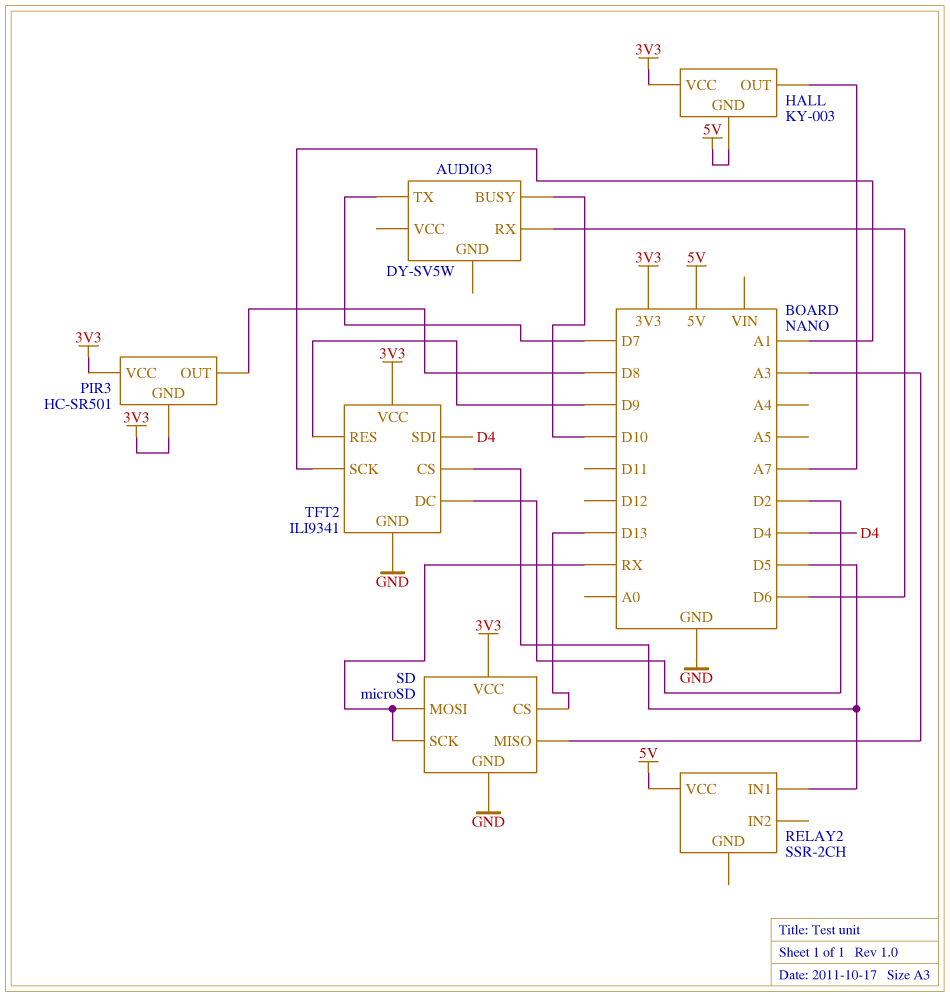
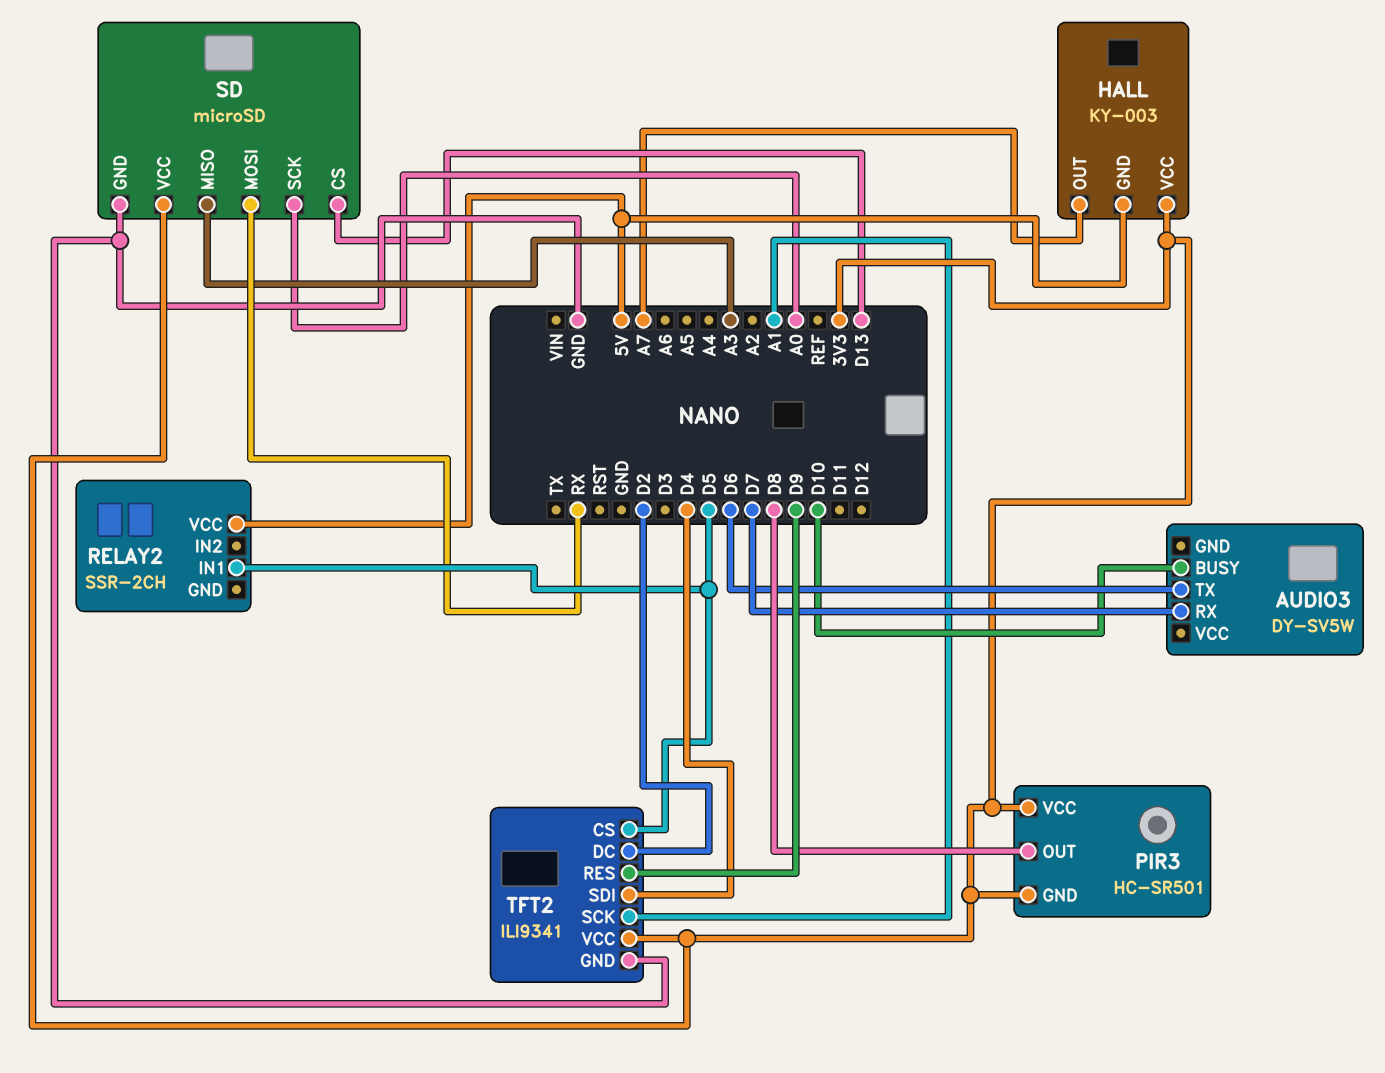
AUDIO3 pin RX: D6 -> D7
AUDIO3 pin TX: D7 -> D6
SD pin SCK: RX -> A0

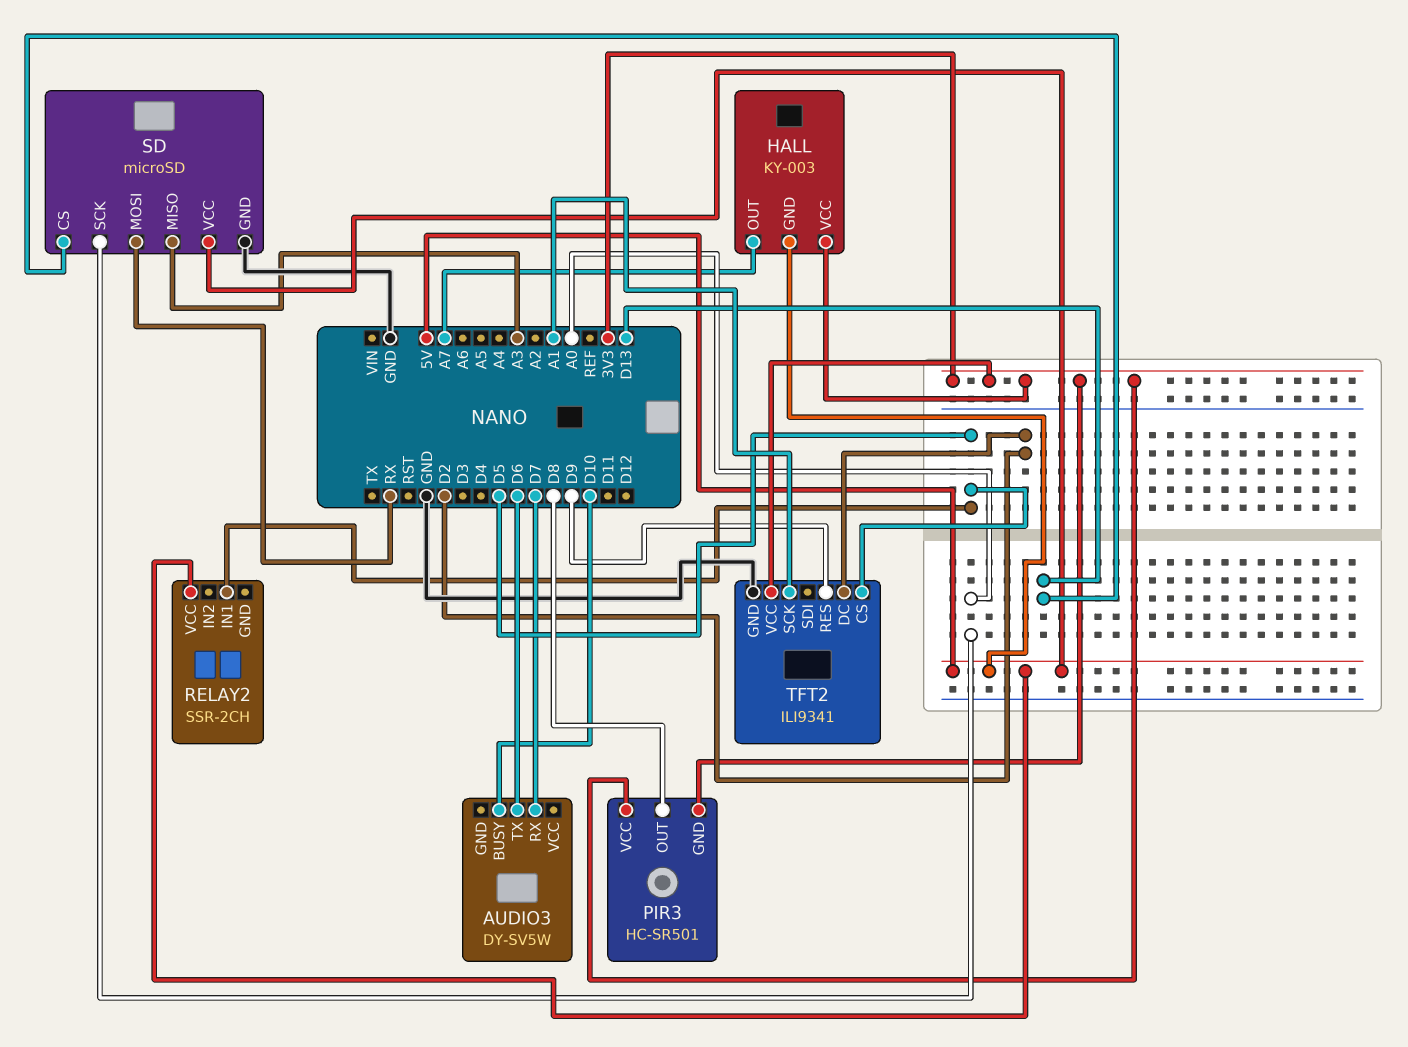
SD pin VCC: 3V3 -> 5V
TFT2 pin SDI: D4 -> none

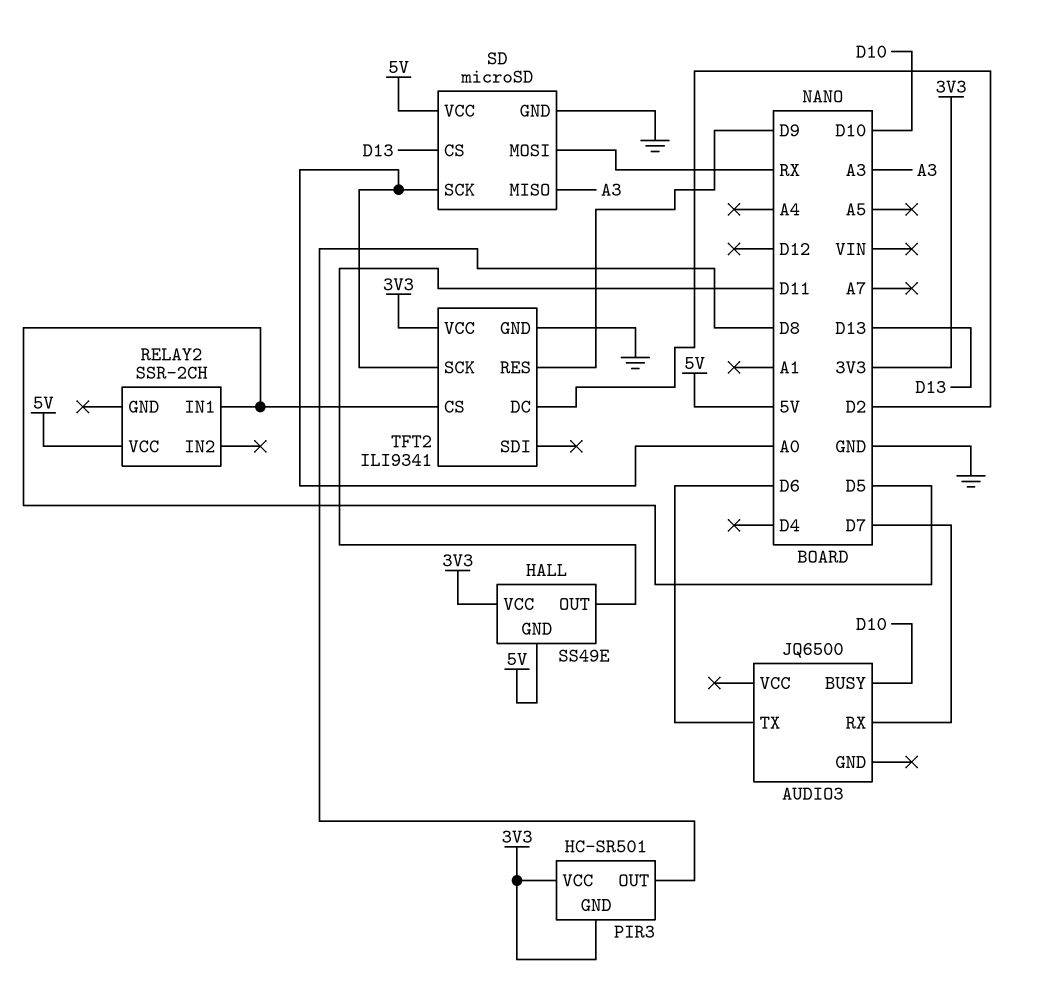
AUDIO3: DY-SV5W -> JQ6500
HALL: KY-003 -> SS49E
HALL pin OUT: A7 -> D11
TFT2 pin SCK: A1 -> A0

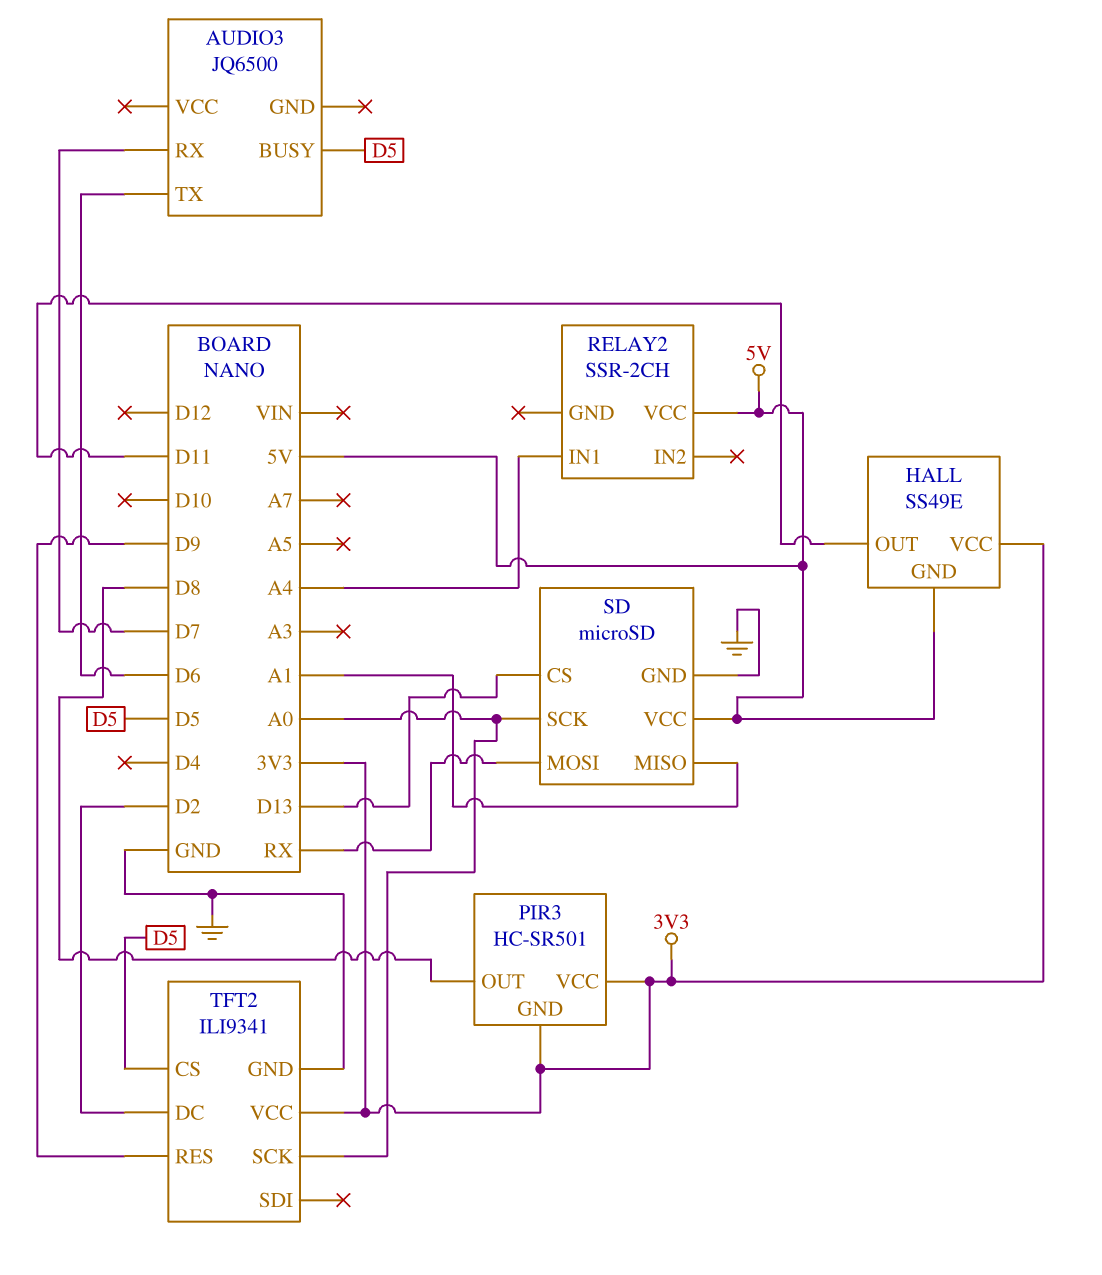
AUDIO3 pin BUSY: D10 -> D5
RELAY2 pin IN1: D5 -> A4
SD pin MISO: A3 -> A1

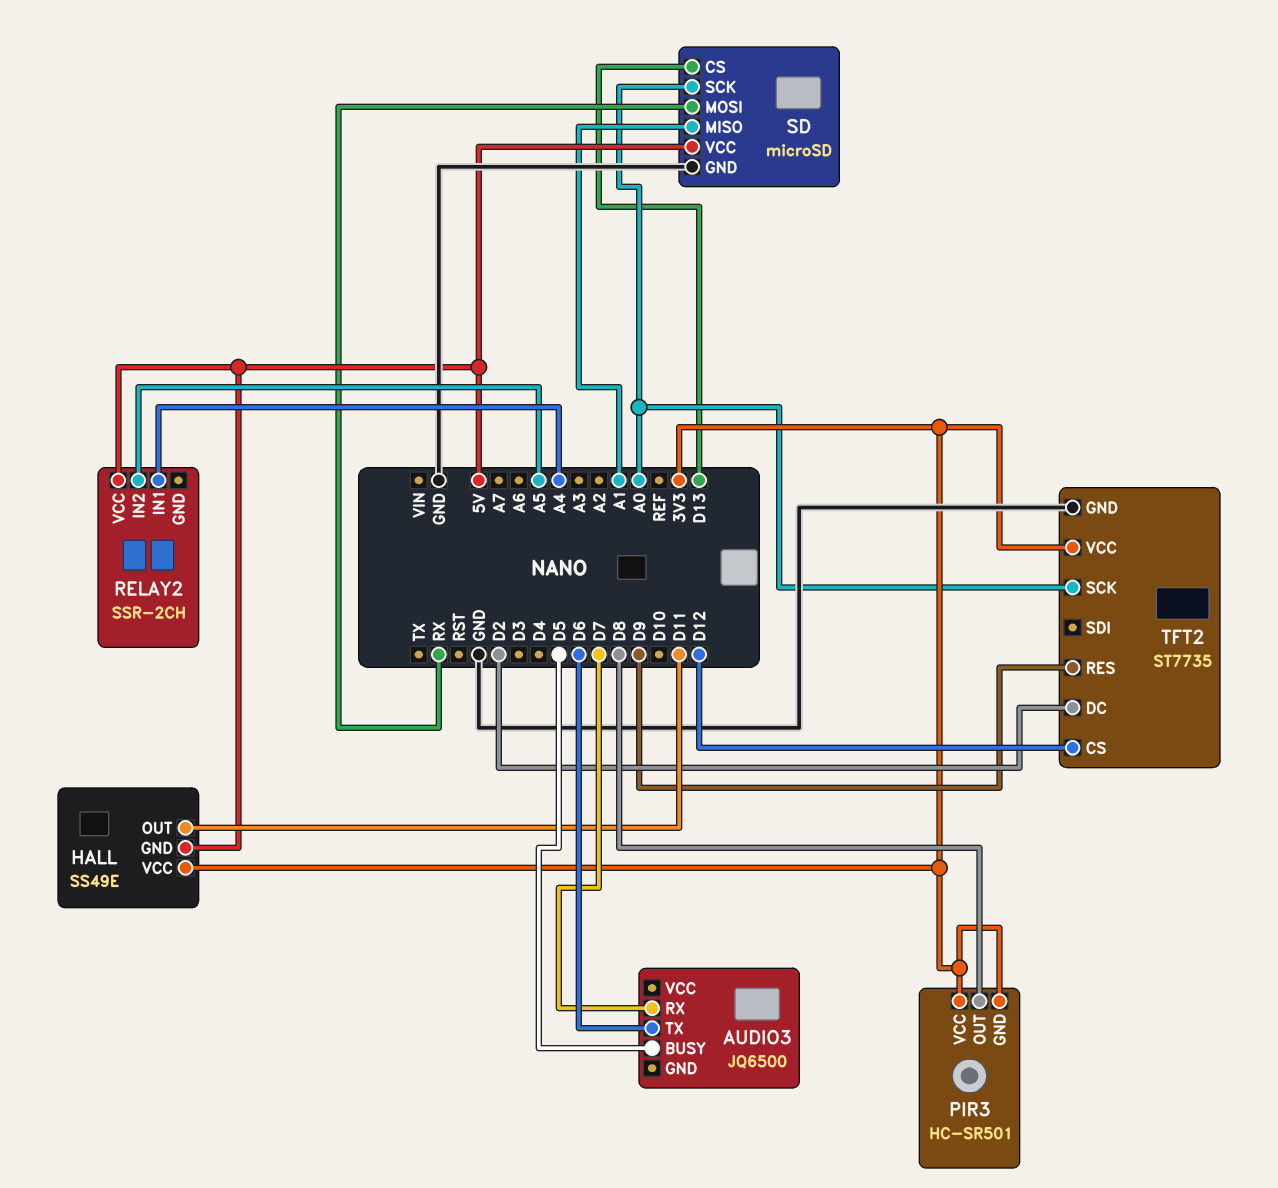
RELAY2 pin IN2: none -> A5
TFT2: ILI9341 -> ST7735
TFT2 pin CS: D5 -> D12

